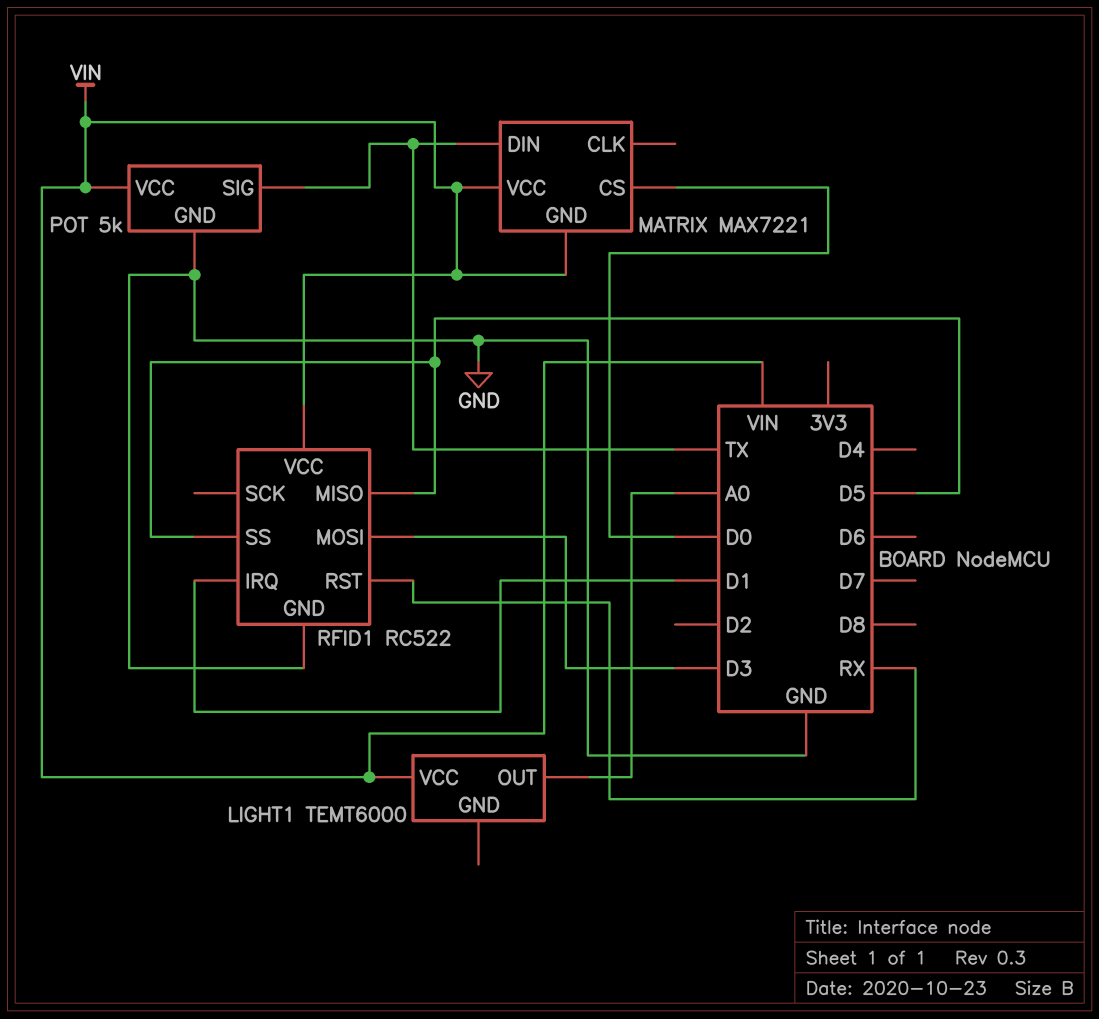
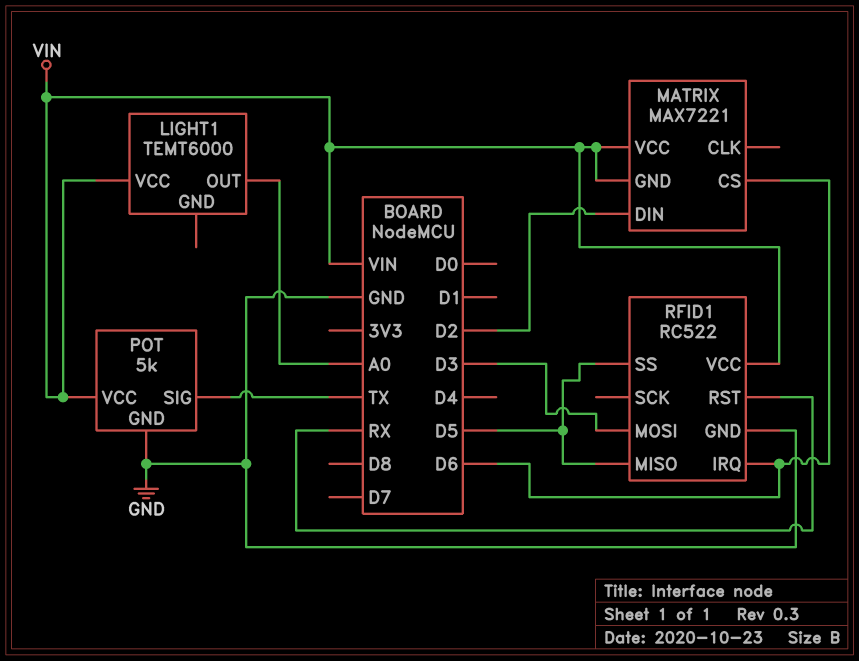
MATRIX pin CS: D0 -> D6
MATRIX pin DIN: TX -> D2
RFID1 pin IRQ: D1 -> D6

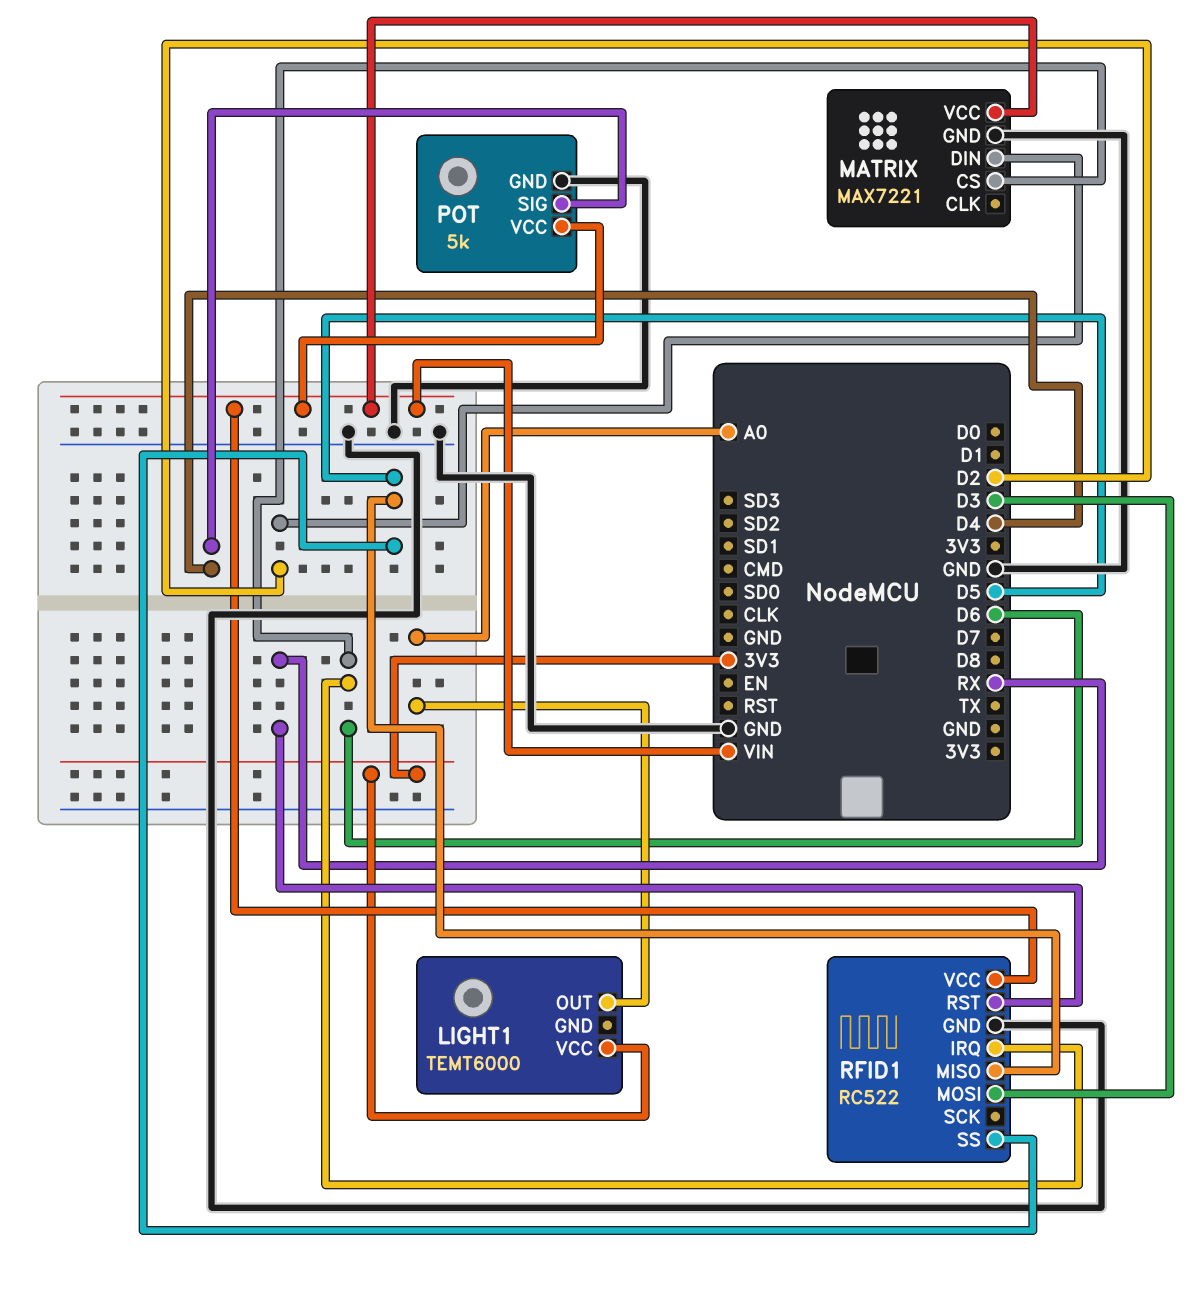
LIGHT1 pin VCC: VIN -> 3V3
MATRIX pin GND: VIN -> GND
POT pin SIG: TX -> D4

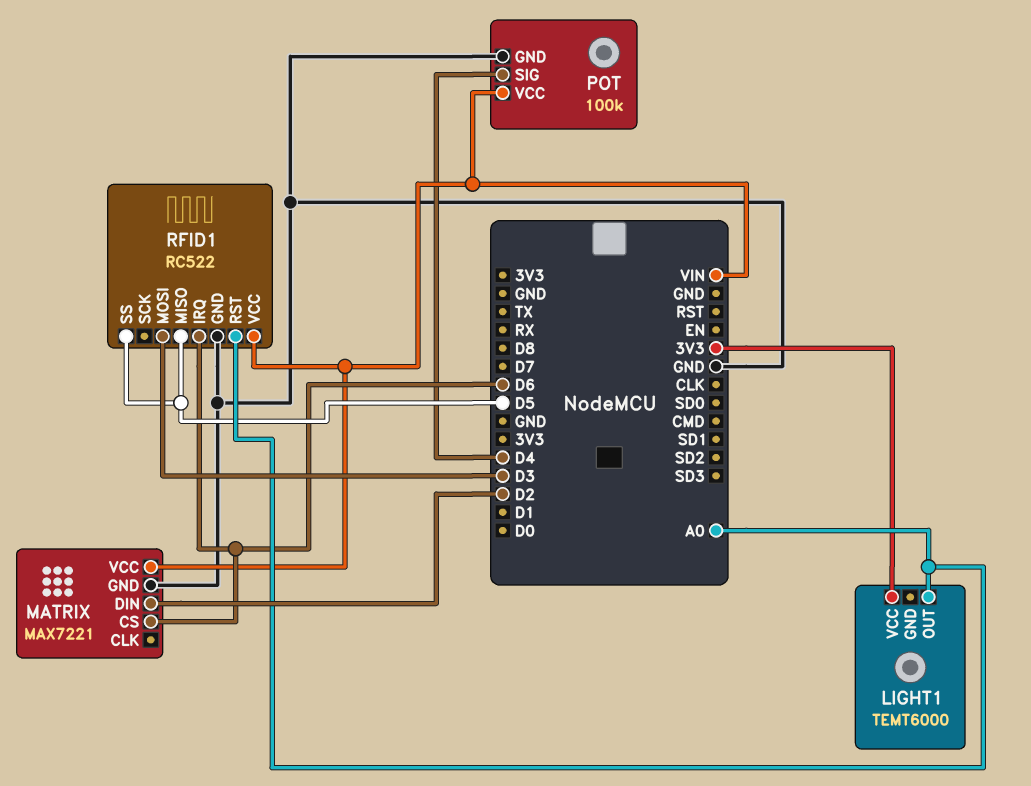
POT: 5k -> 100k
RFID1 pin RST: RX -> A0

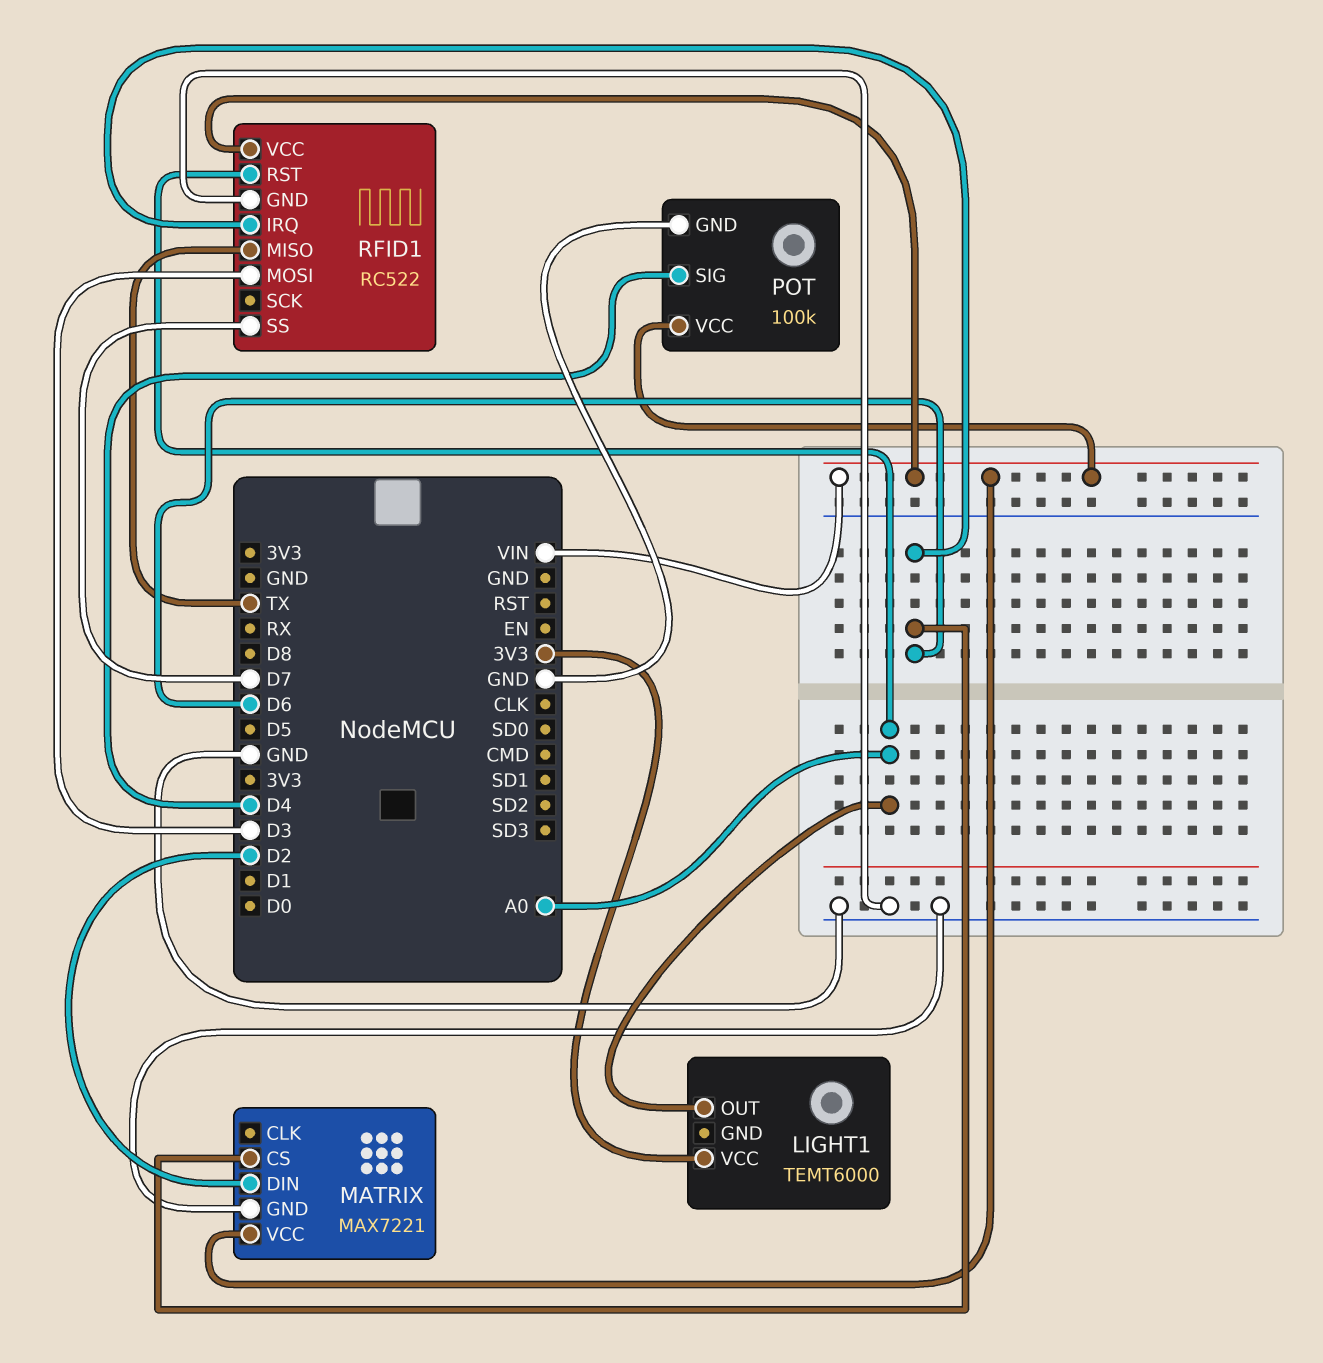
RFID1 pin MISO: D5 -> TX
RFID1 pin SS: D5 -> D7

